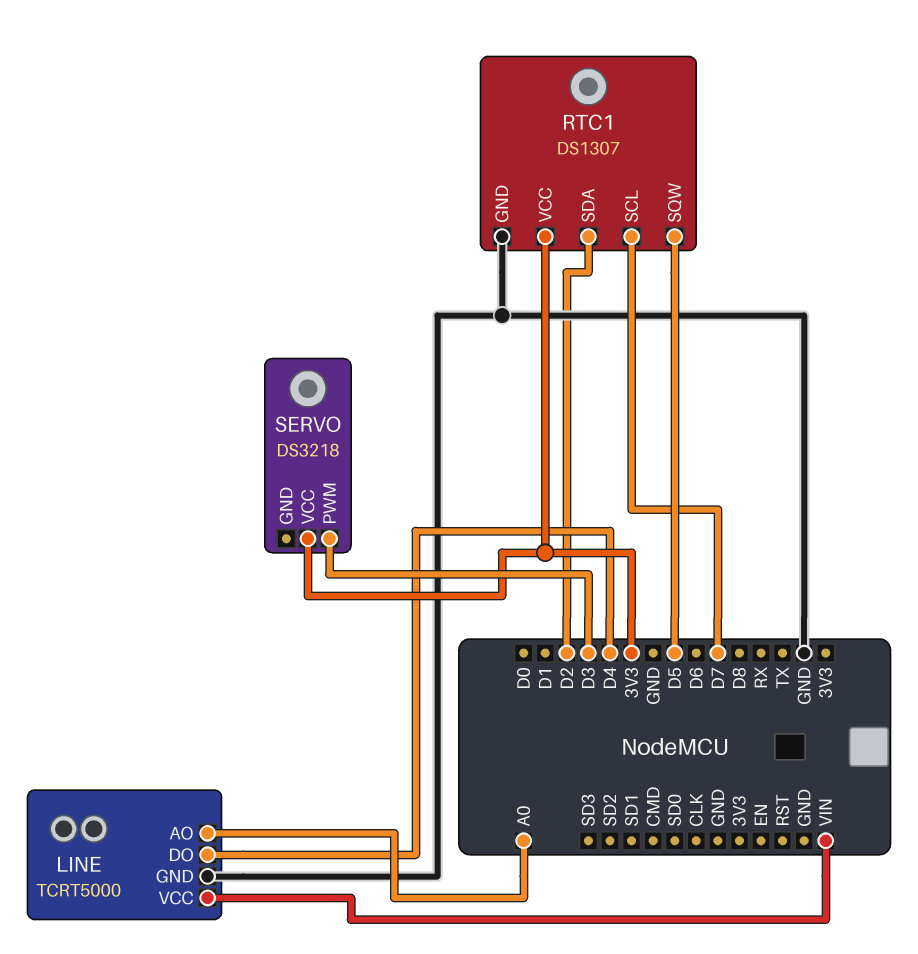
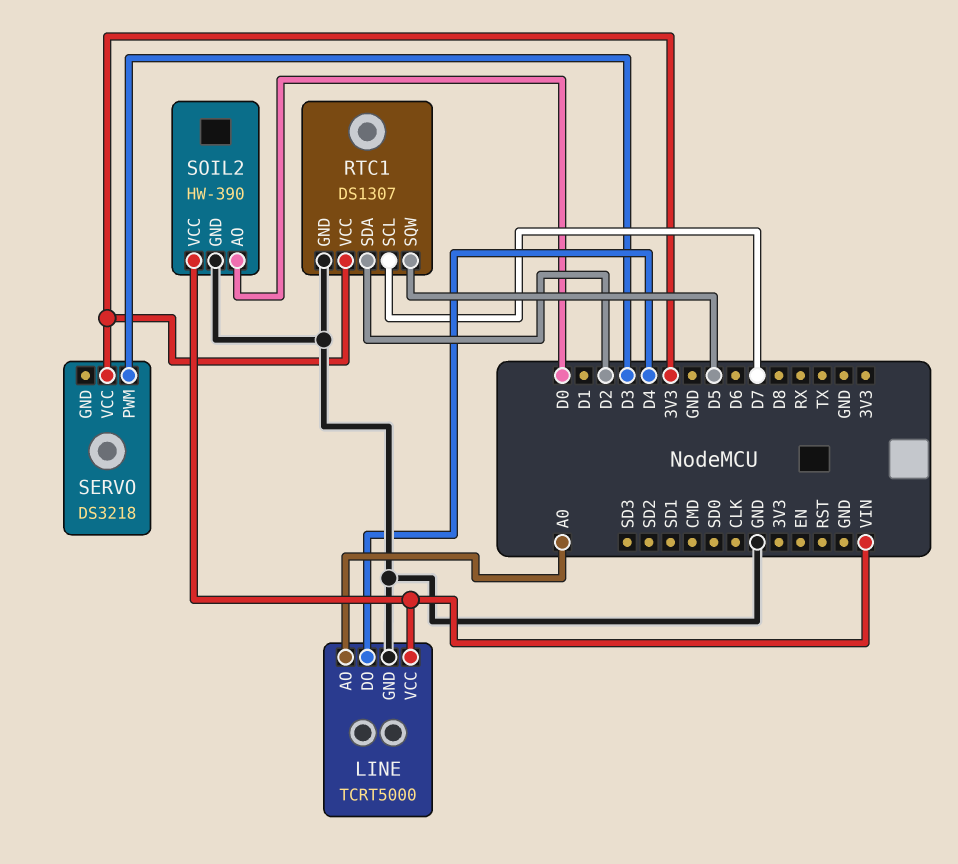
SOIL2: none -> HW-390
SOIL2 pin AO: none -> D0
SOIL2 pin GND: none -> GND
SOIL2 pin VCC: none -> VIN

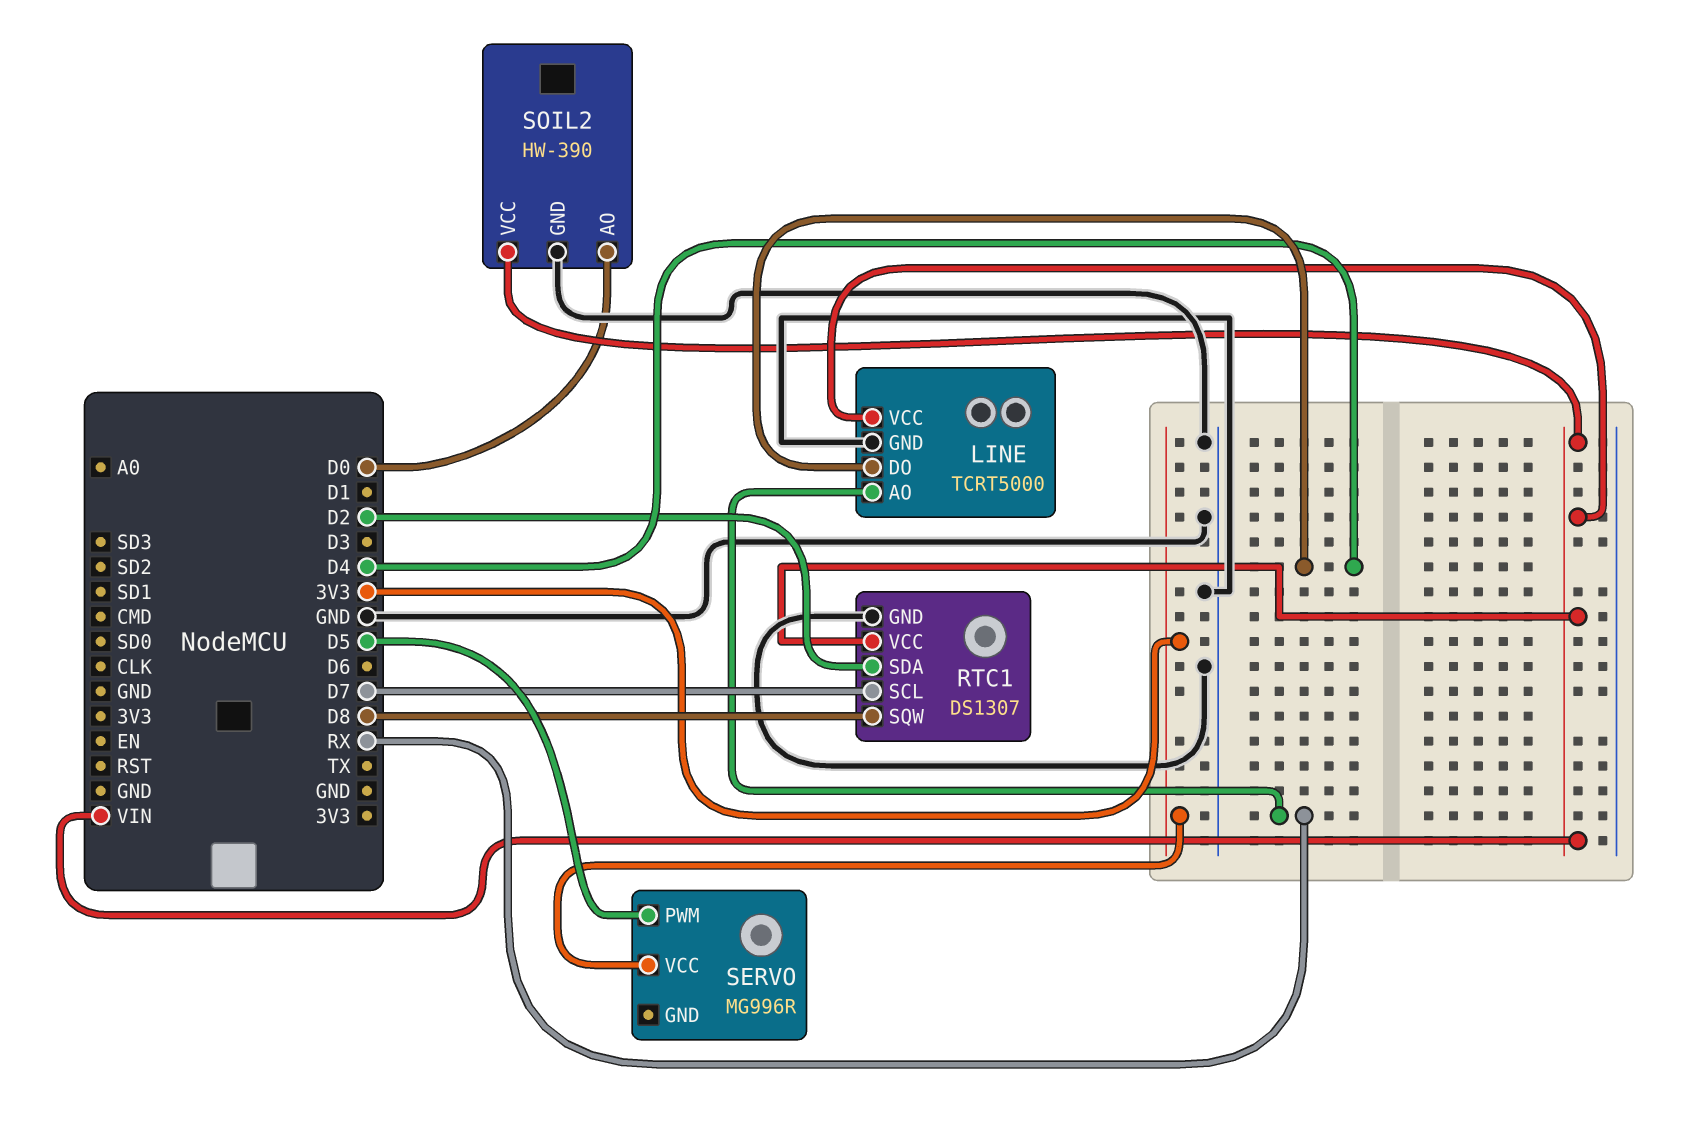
LINE pin AO: A0 -> RX
RTC1 pin SQW: D5 -> D8
RTC1 pin VCC: 3V3 -> VIN
SERVO: DS3218 -> MG996R
SERVO pin PWM: D3 -> D5

